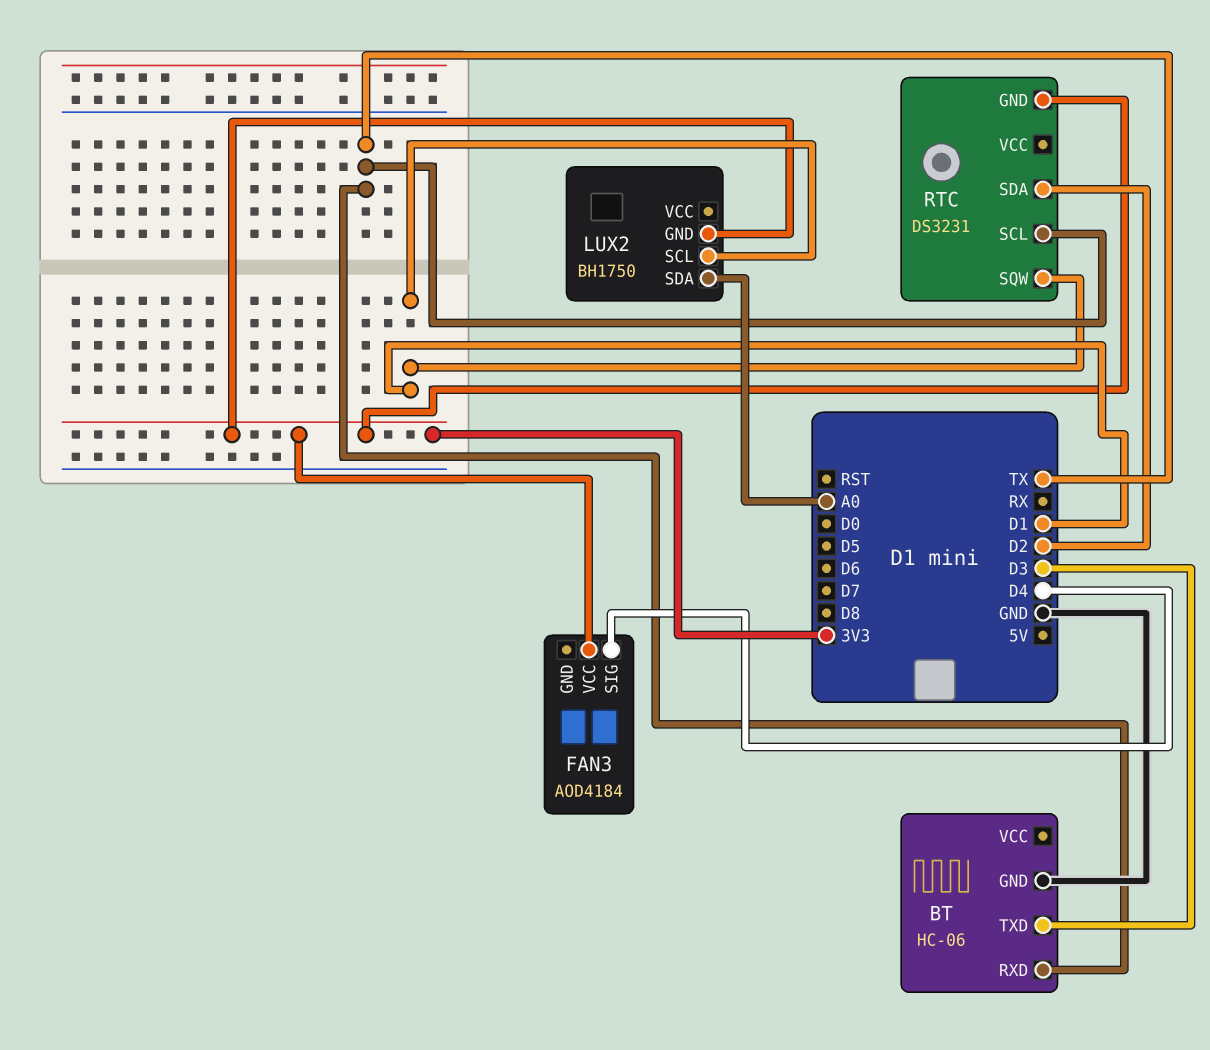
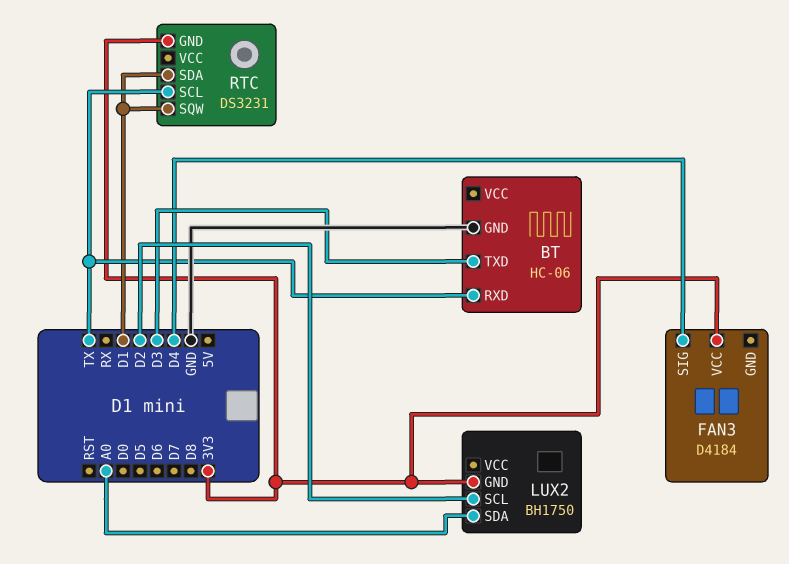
FAN3: AOD4184 -> D4184
LUX2 pin SCL: D1 -> D2
RTC pin SDA: D2 -> D1

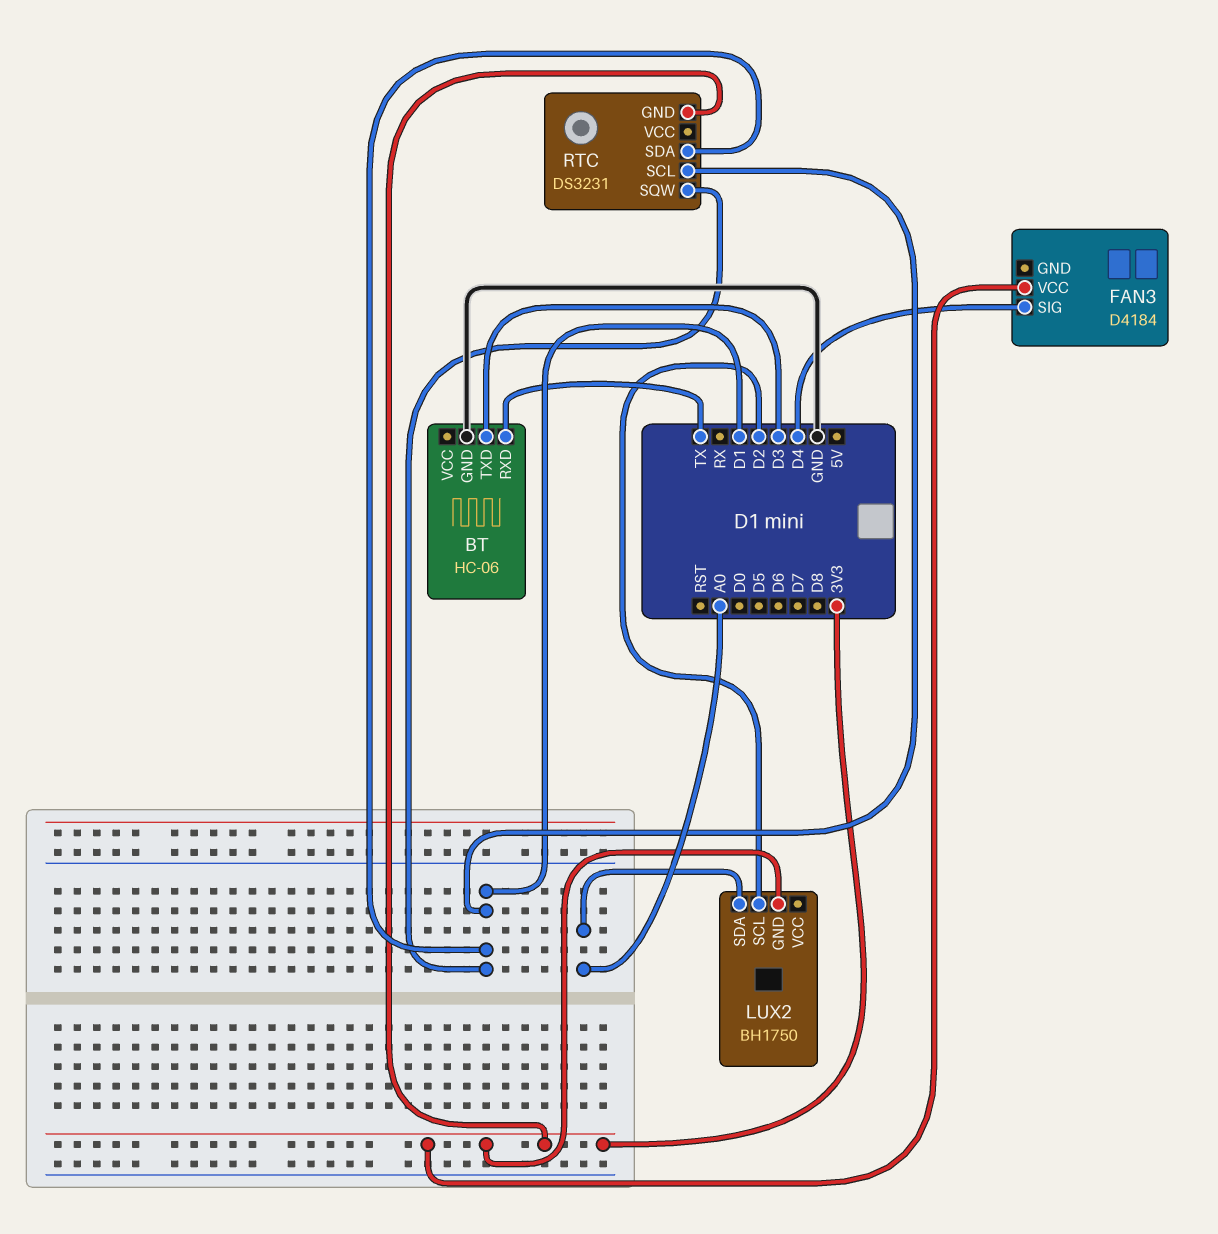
RTC pin SCL: TX -> D1

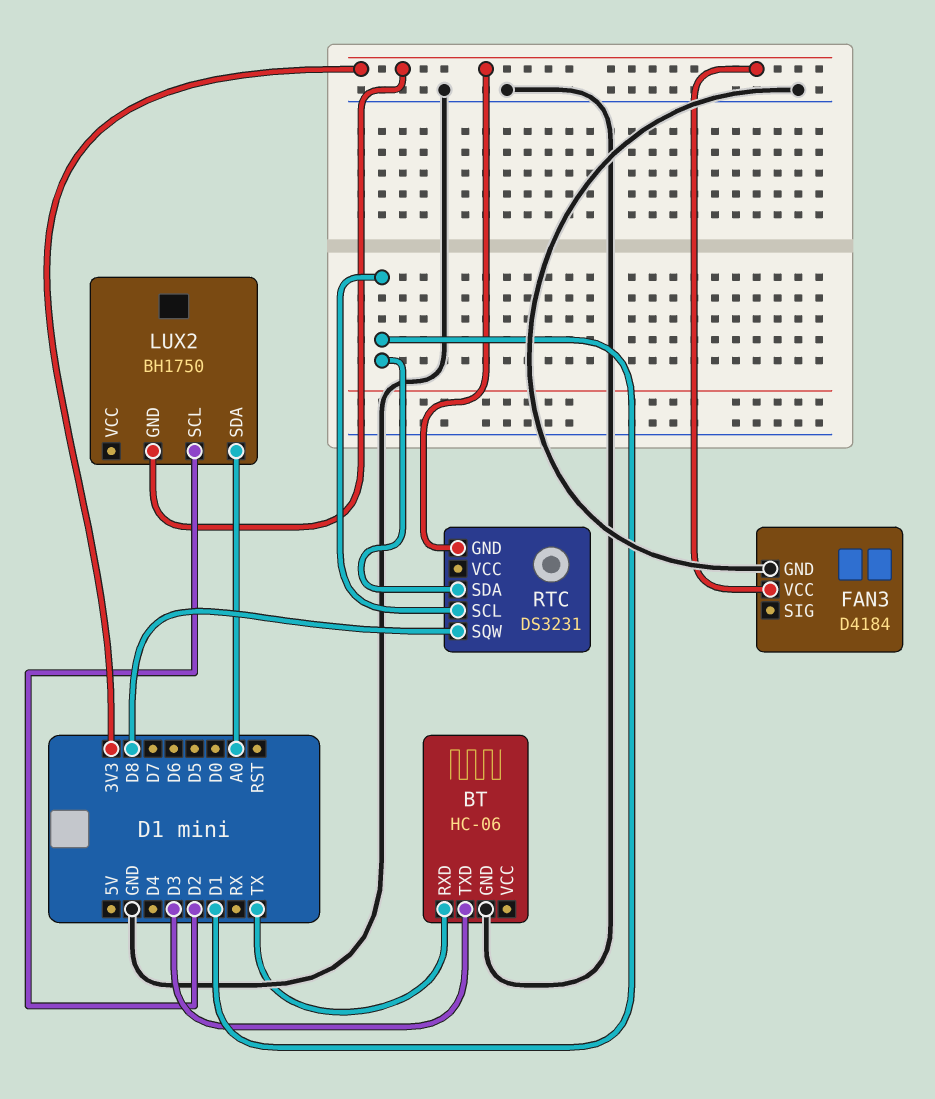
FAN3 pin GND: none -> GND
FAN3 pin SIG: D4 -> none
RTC pin SQW: D1 -> D8

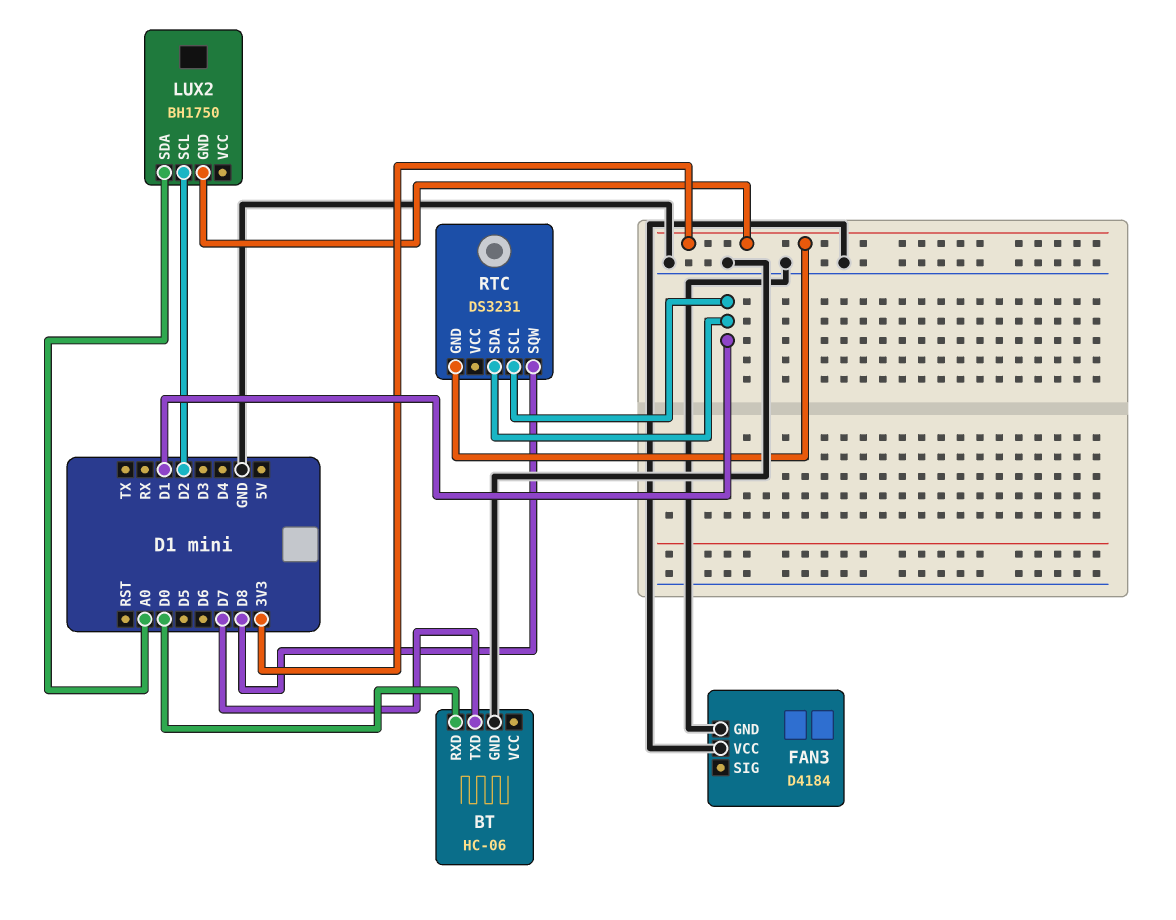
BT pin RXD: TX -> D0
BT pin TXD: D3 -> D7
FAN3 pin VCC: 3V3 -> GND

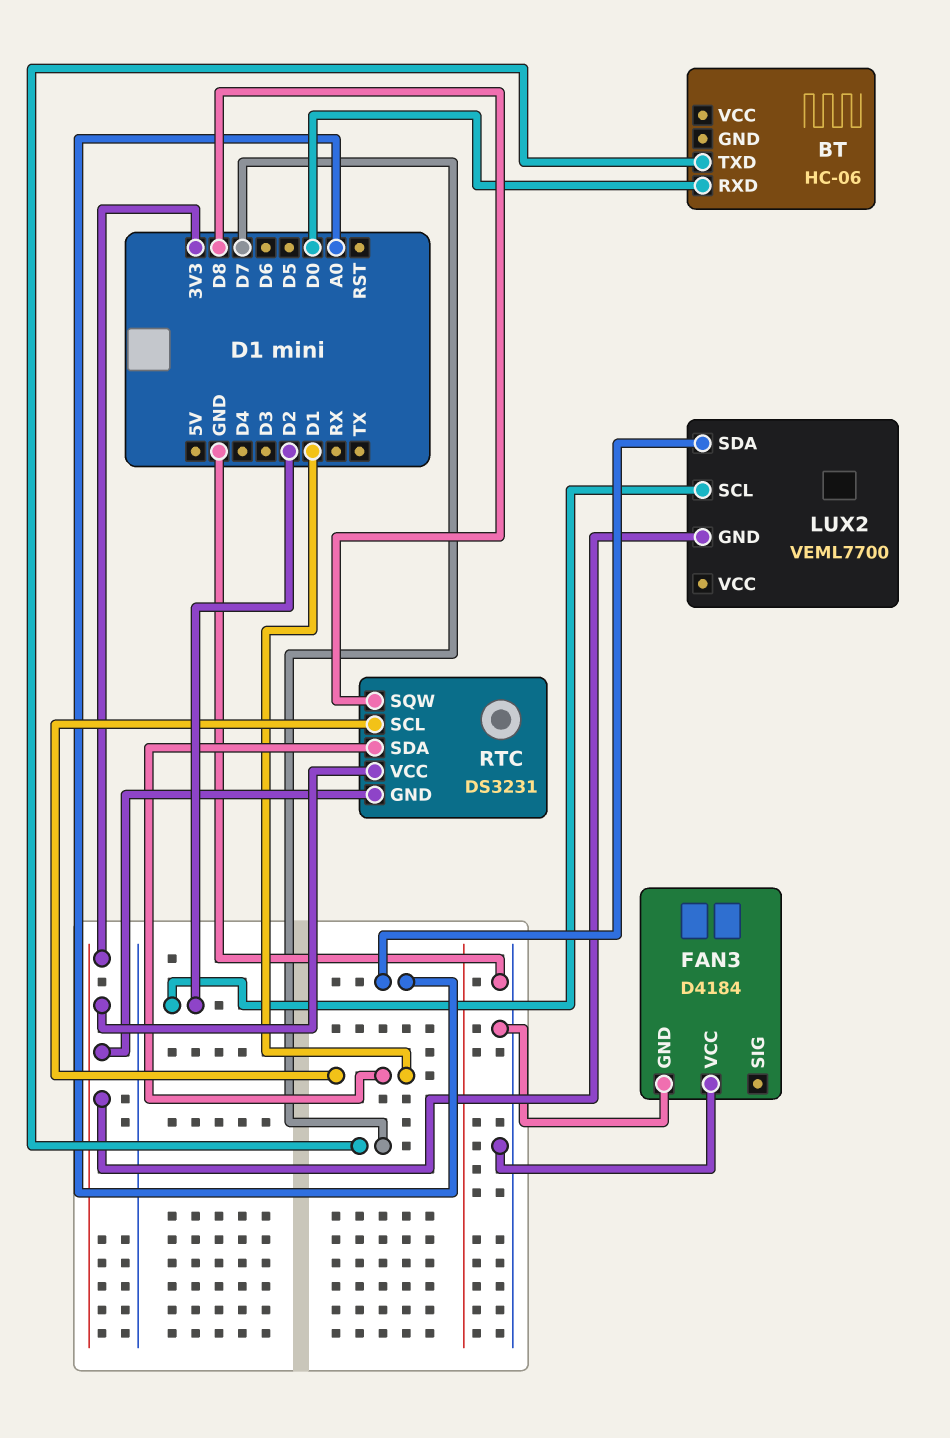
BT pin GND: GND -> none
LUX2: BH1750 -> VEML7700
RTC pin VCC: none -> 3V3

